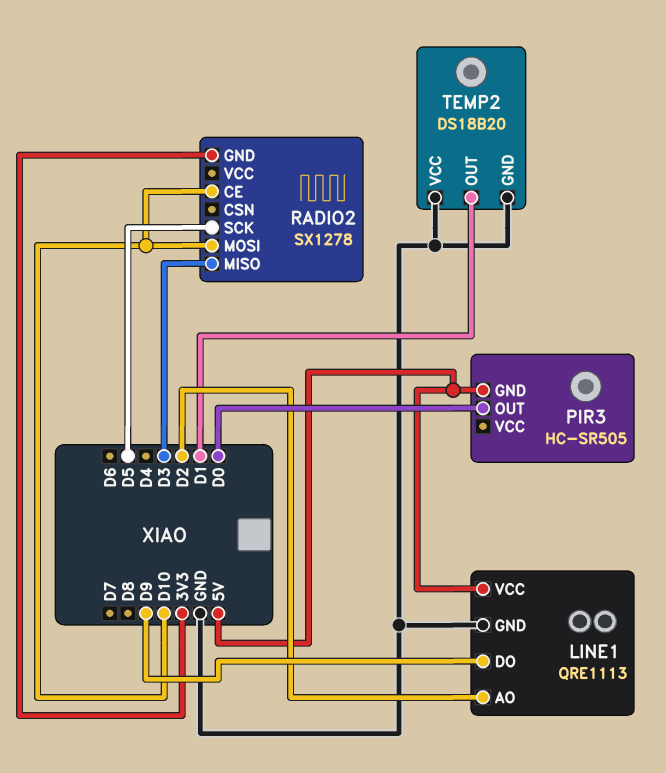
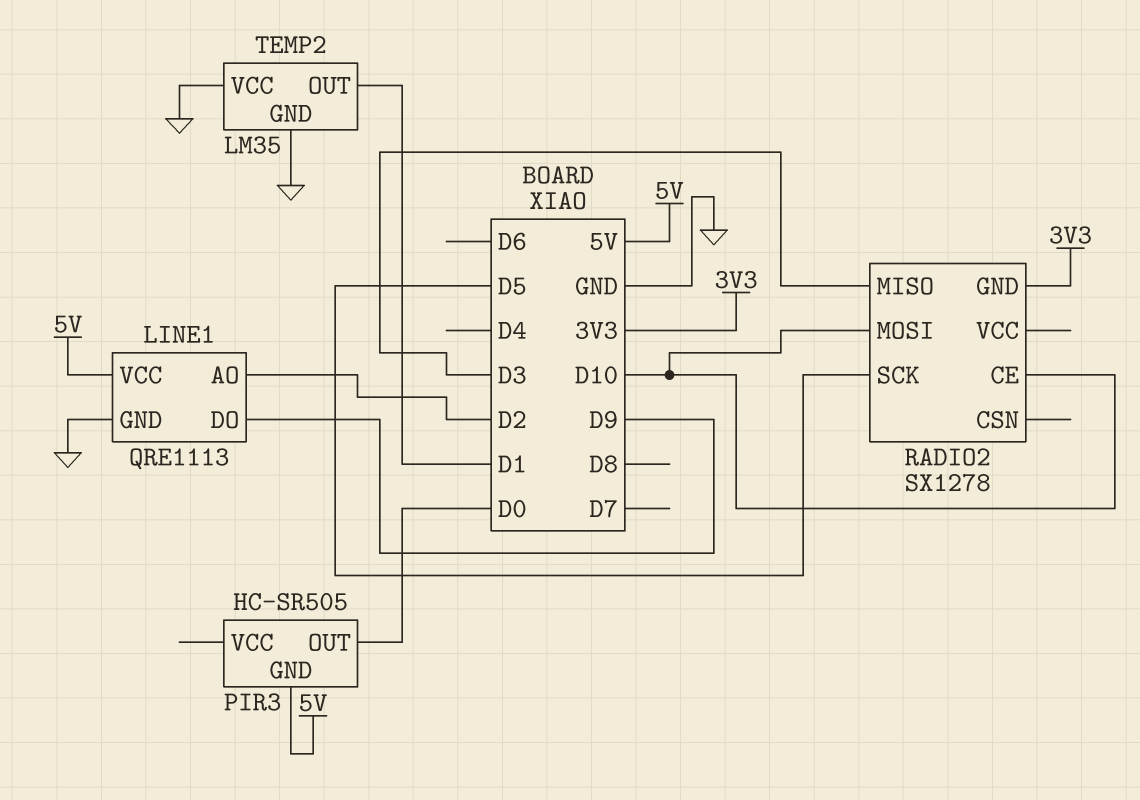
TEMP2: DS18B20 -> LM35

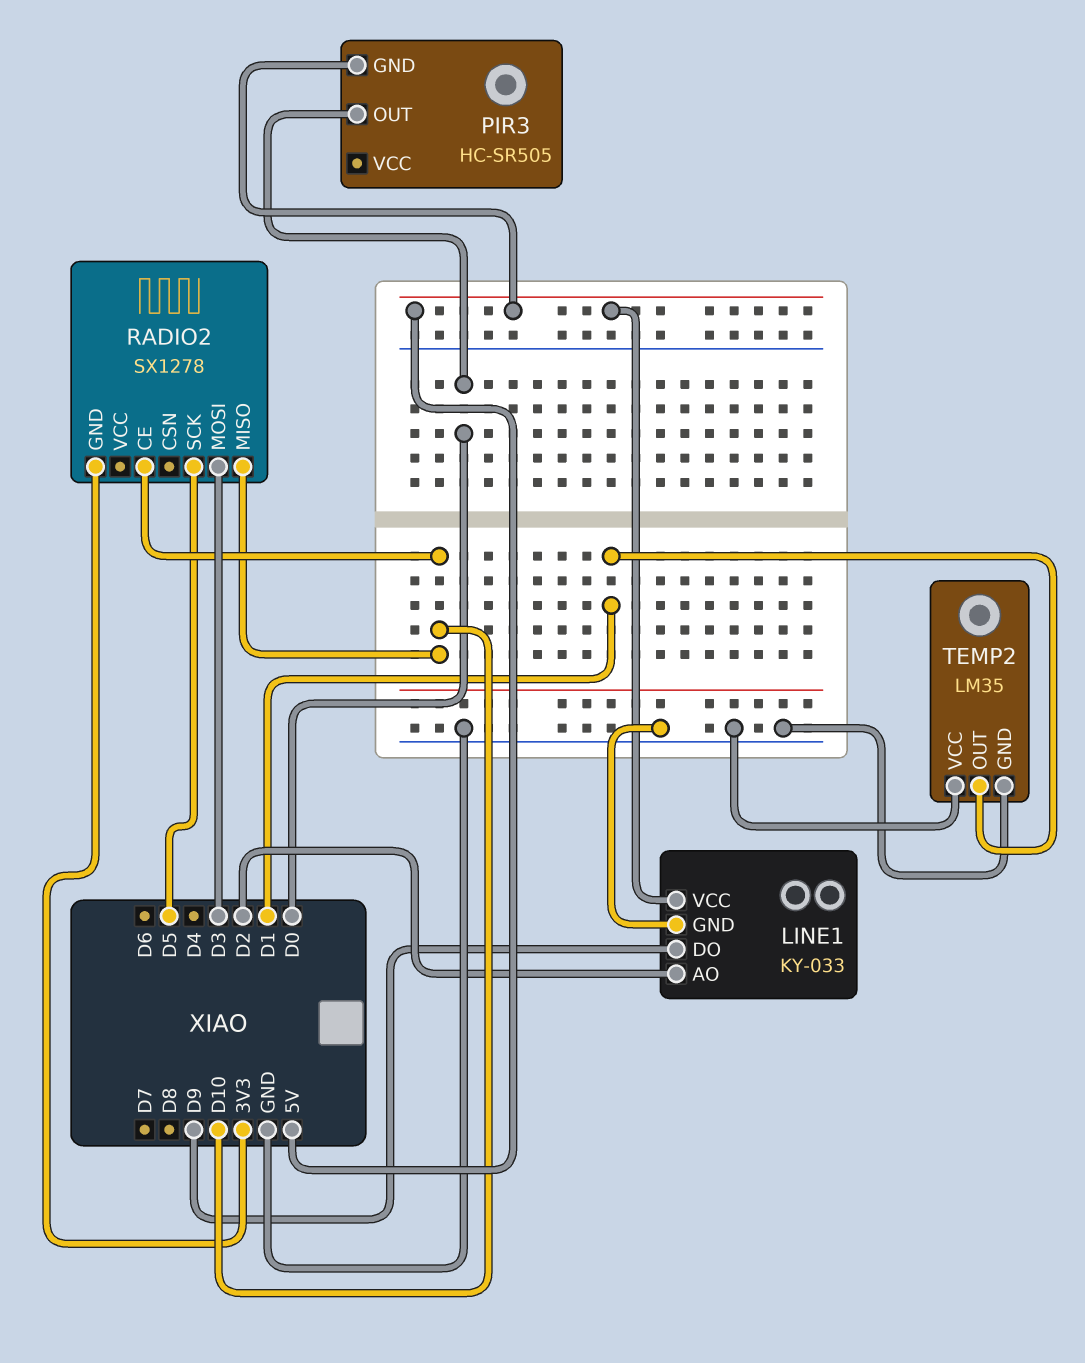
LINE1: QRE1113 -> KY-033
RADIO2 pin MISO: D3 -> D10
RADIO2 pin MOSI: D10 -> D3

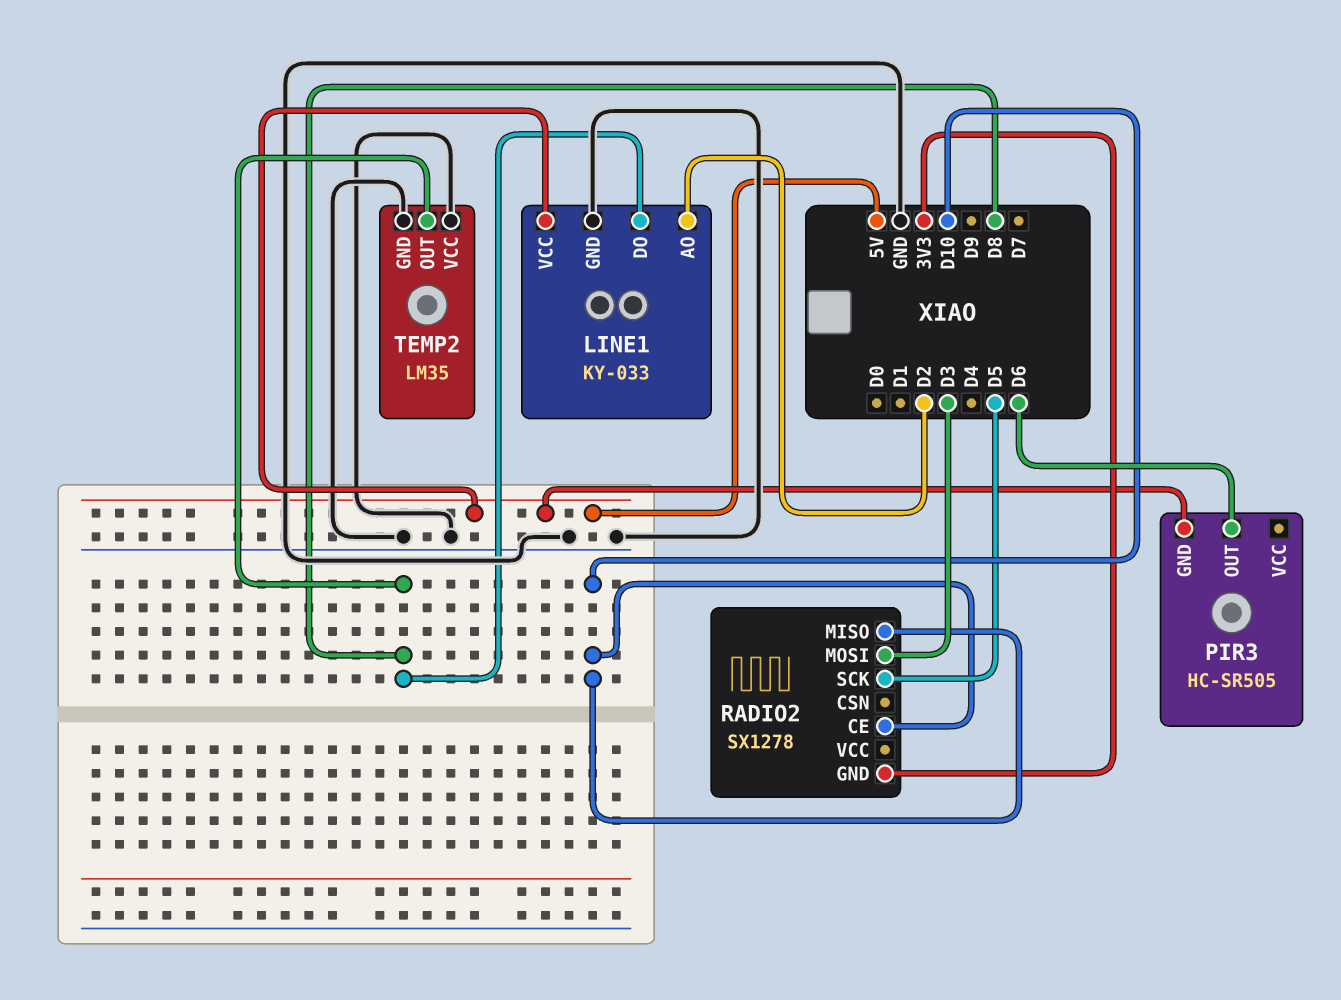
LINE1 pin DO: D9 -> D8
PIR3 pin OUT: D0 -> D6
TEMP2 pin OUT: D1 -> D8

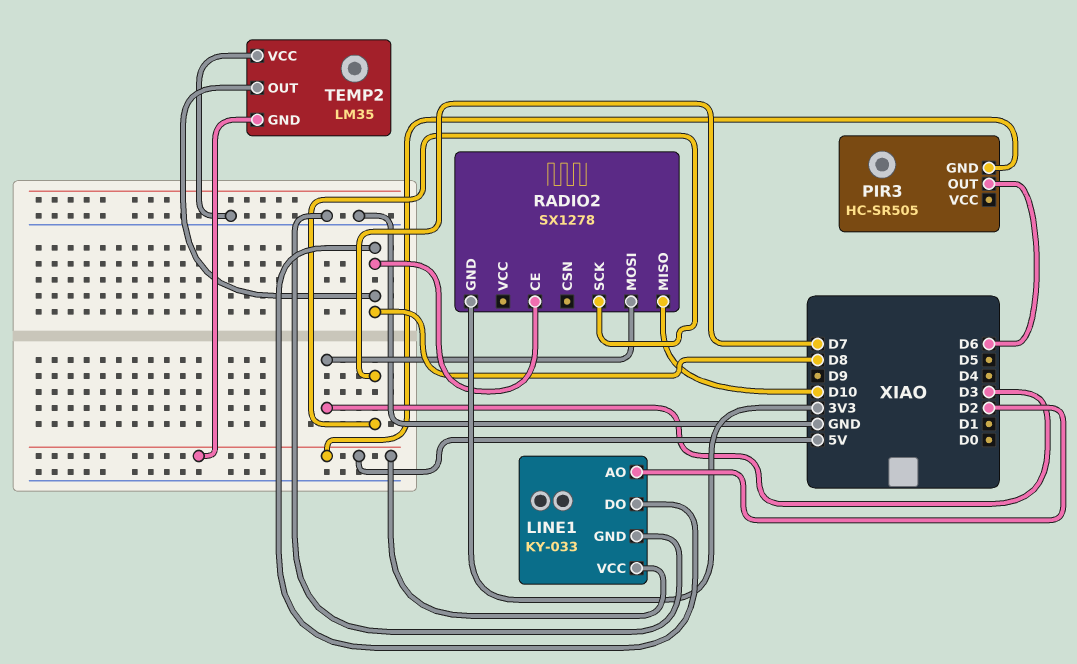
RADIO2 pin CE: D10 -> D8
RADIO2 pin SCK: D5 -> D7
TEMP2 pin GND: GND -> 5V

